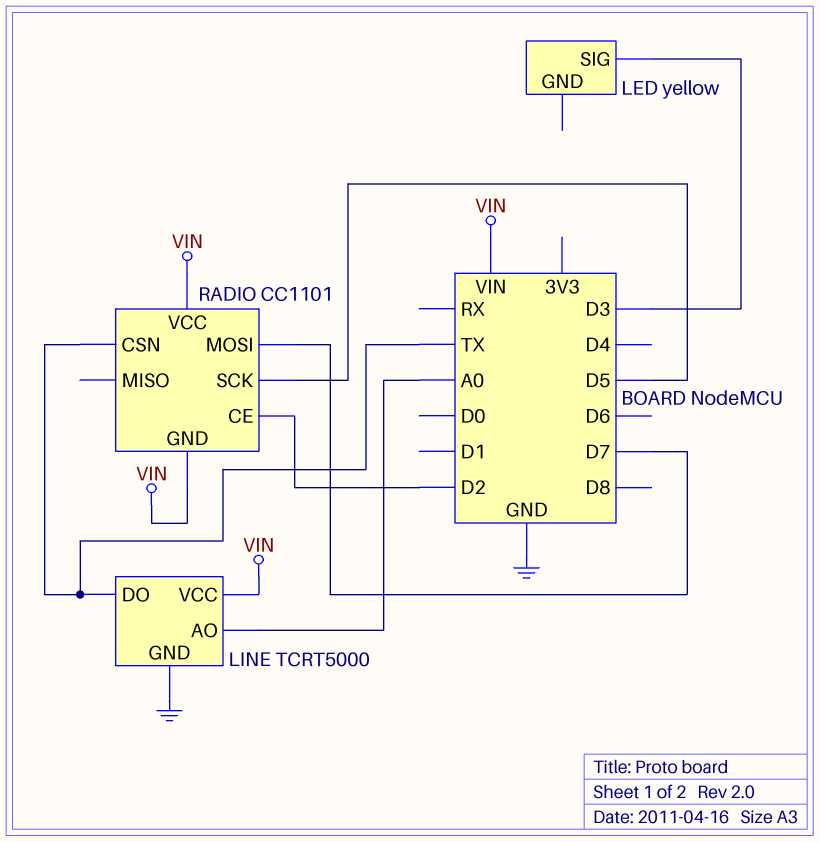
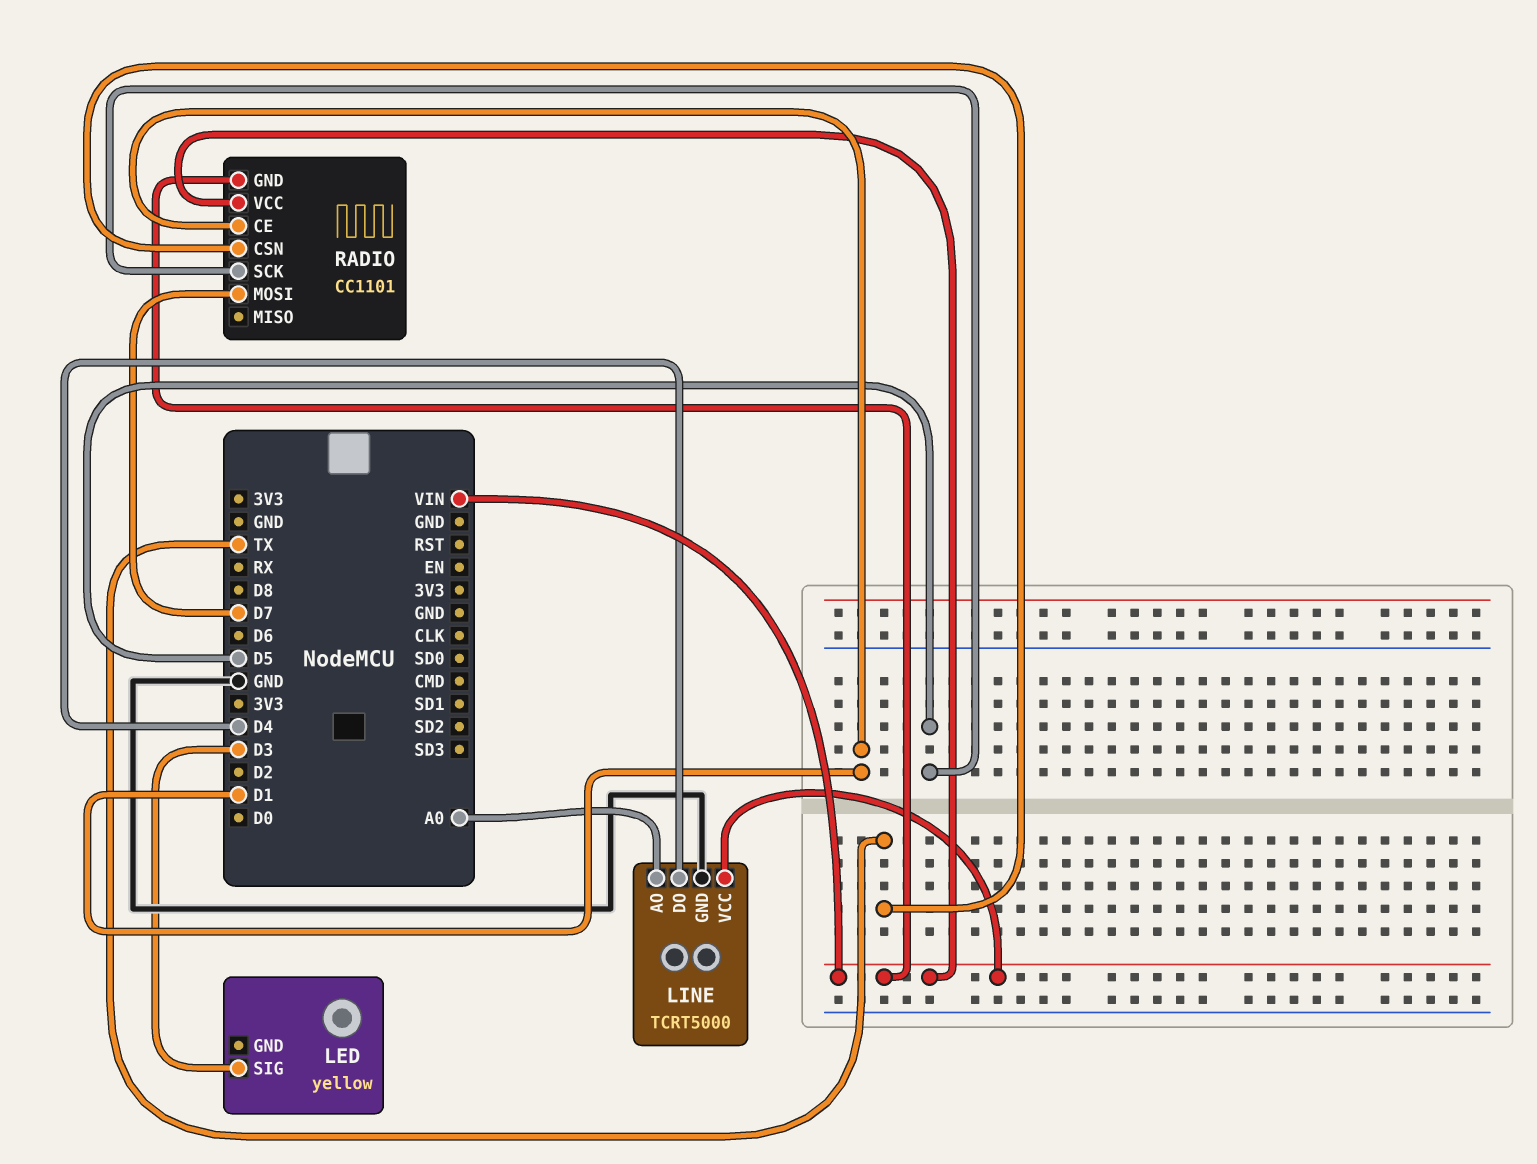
LINE pin DO: TX -> D4
RADIO pin CE: D2 -> D1

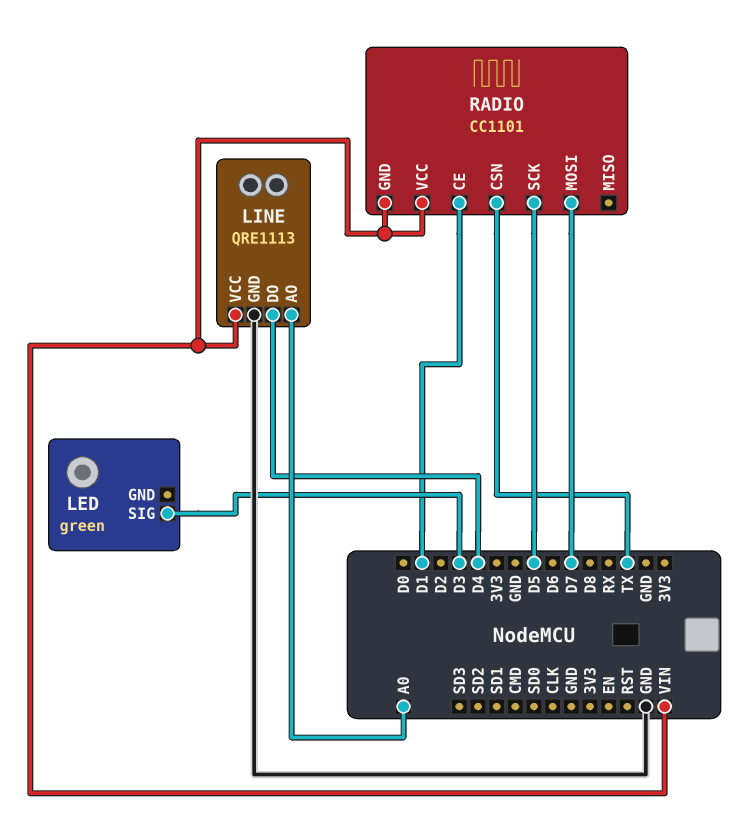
LED: yellow -> green
LINE: TCRT5000 -> QRE1113

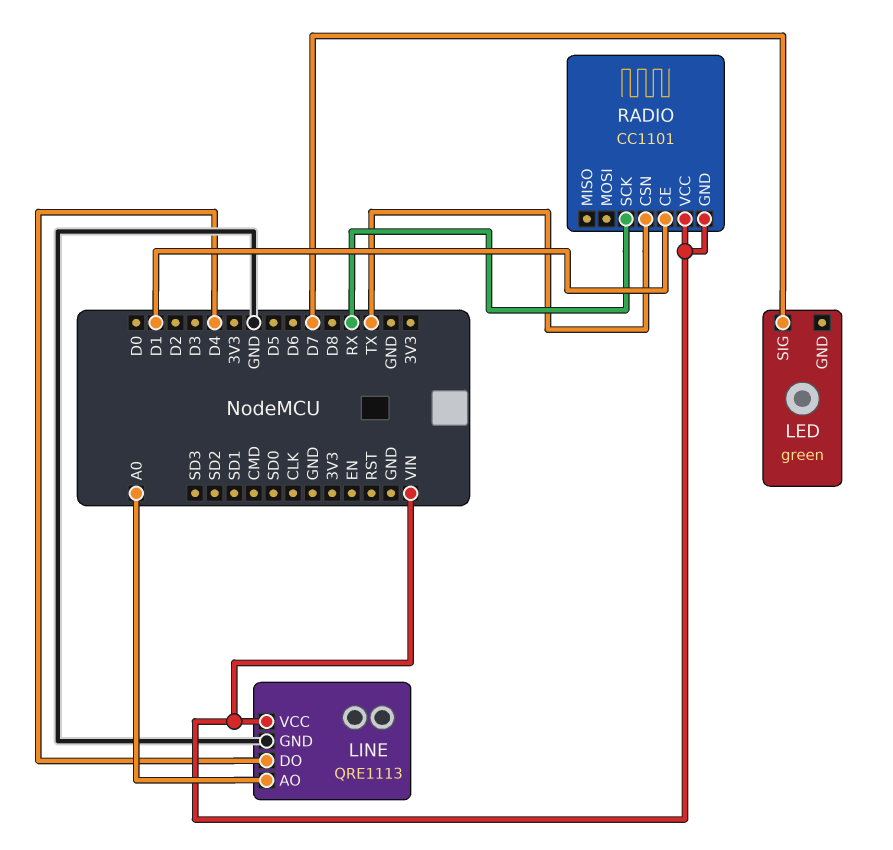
LED pin SIG: D3 -> D7
RADIO pin MOSI: D7 -> none
RADIO pin SCK: D5 -> RX

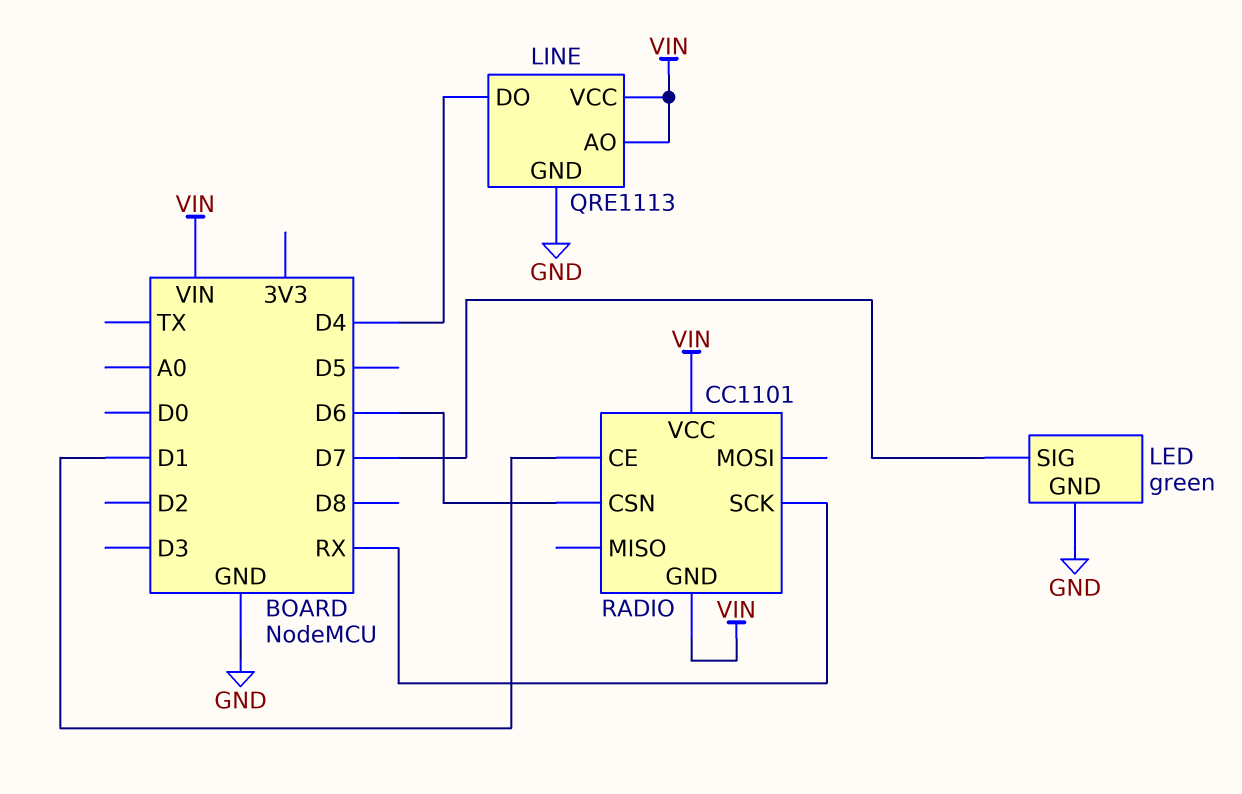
LED pin GND: none -> GND
LINE pin AO: A0 -> VIN
RADIO pin CSN: TX -> D6

